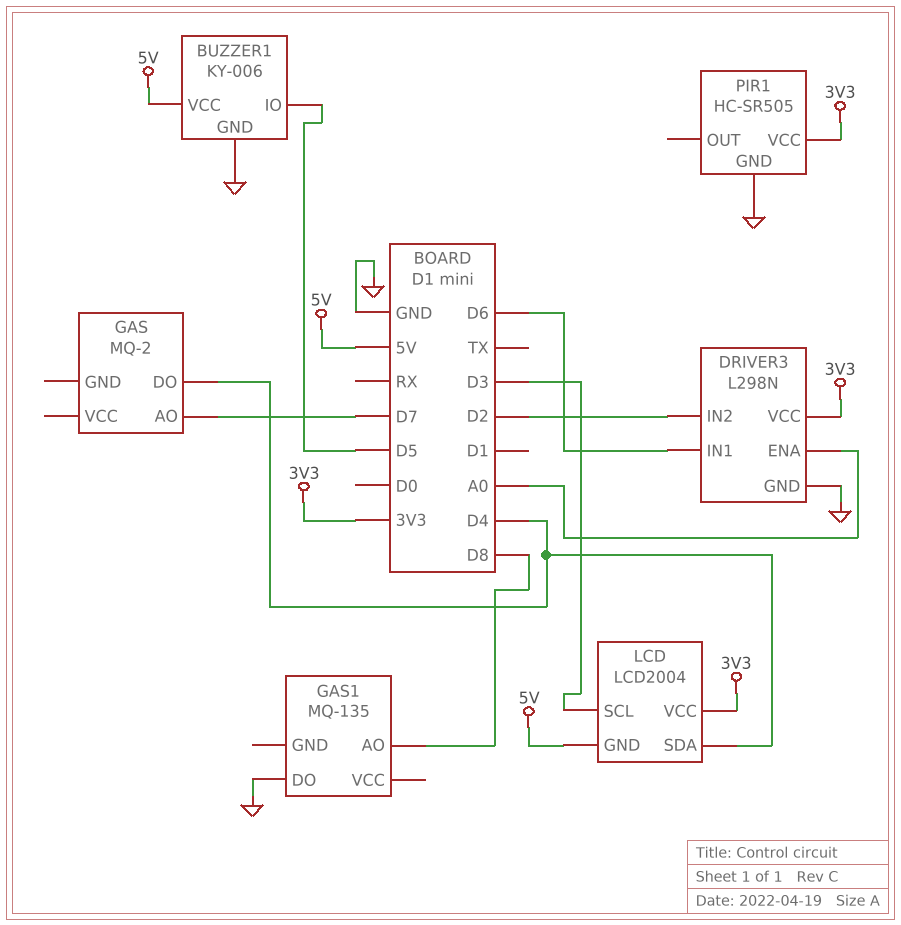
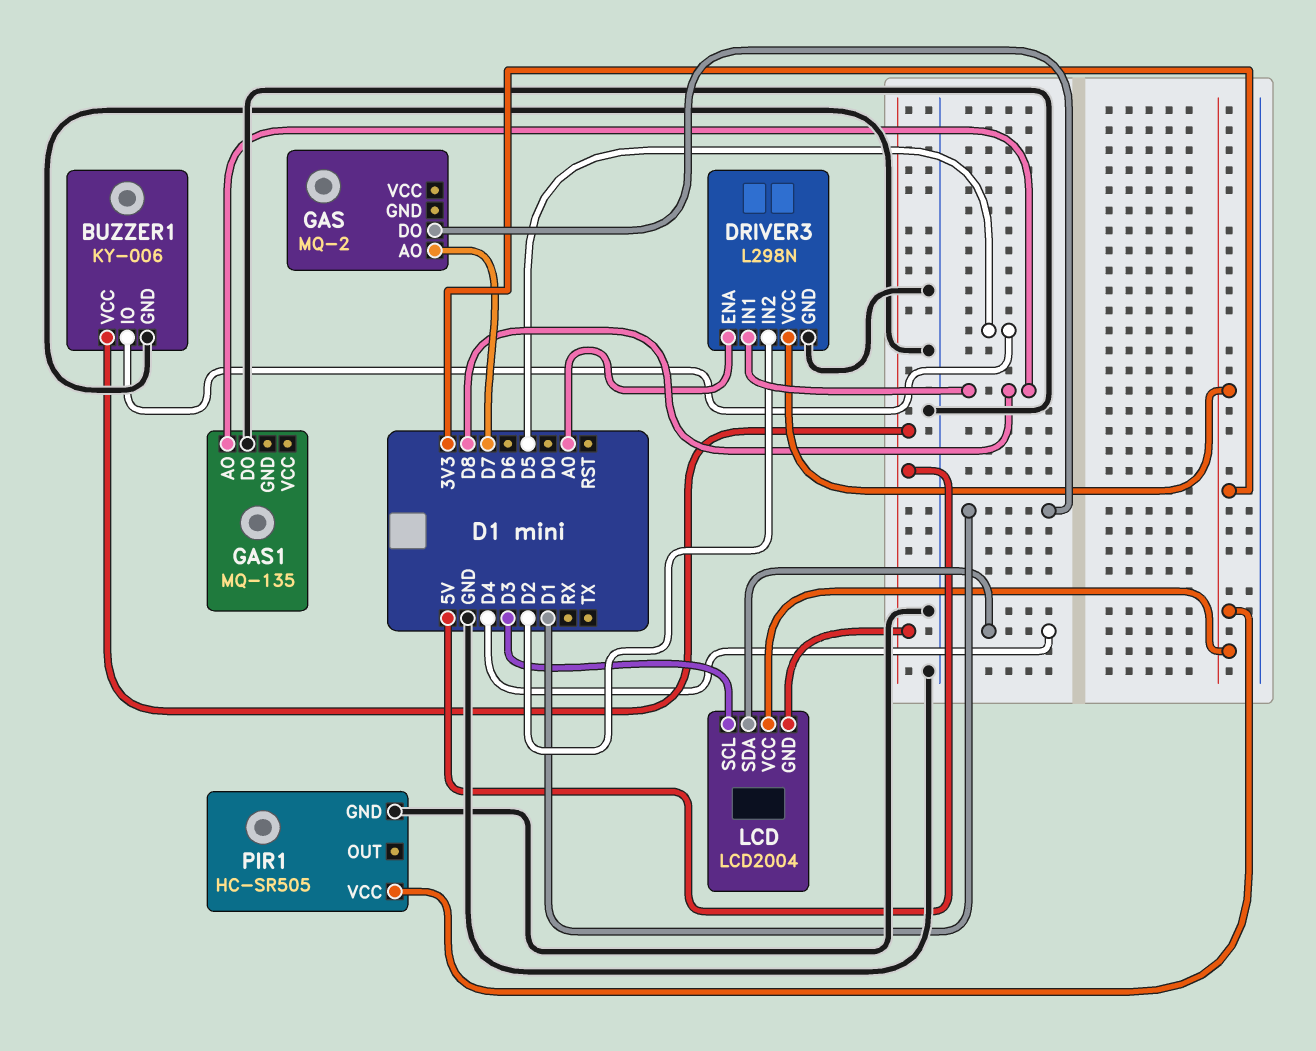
DRIVER3 pin IN1: D6 -> D8
GAS pin DO: D4 -> D1

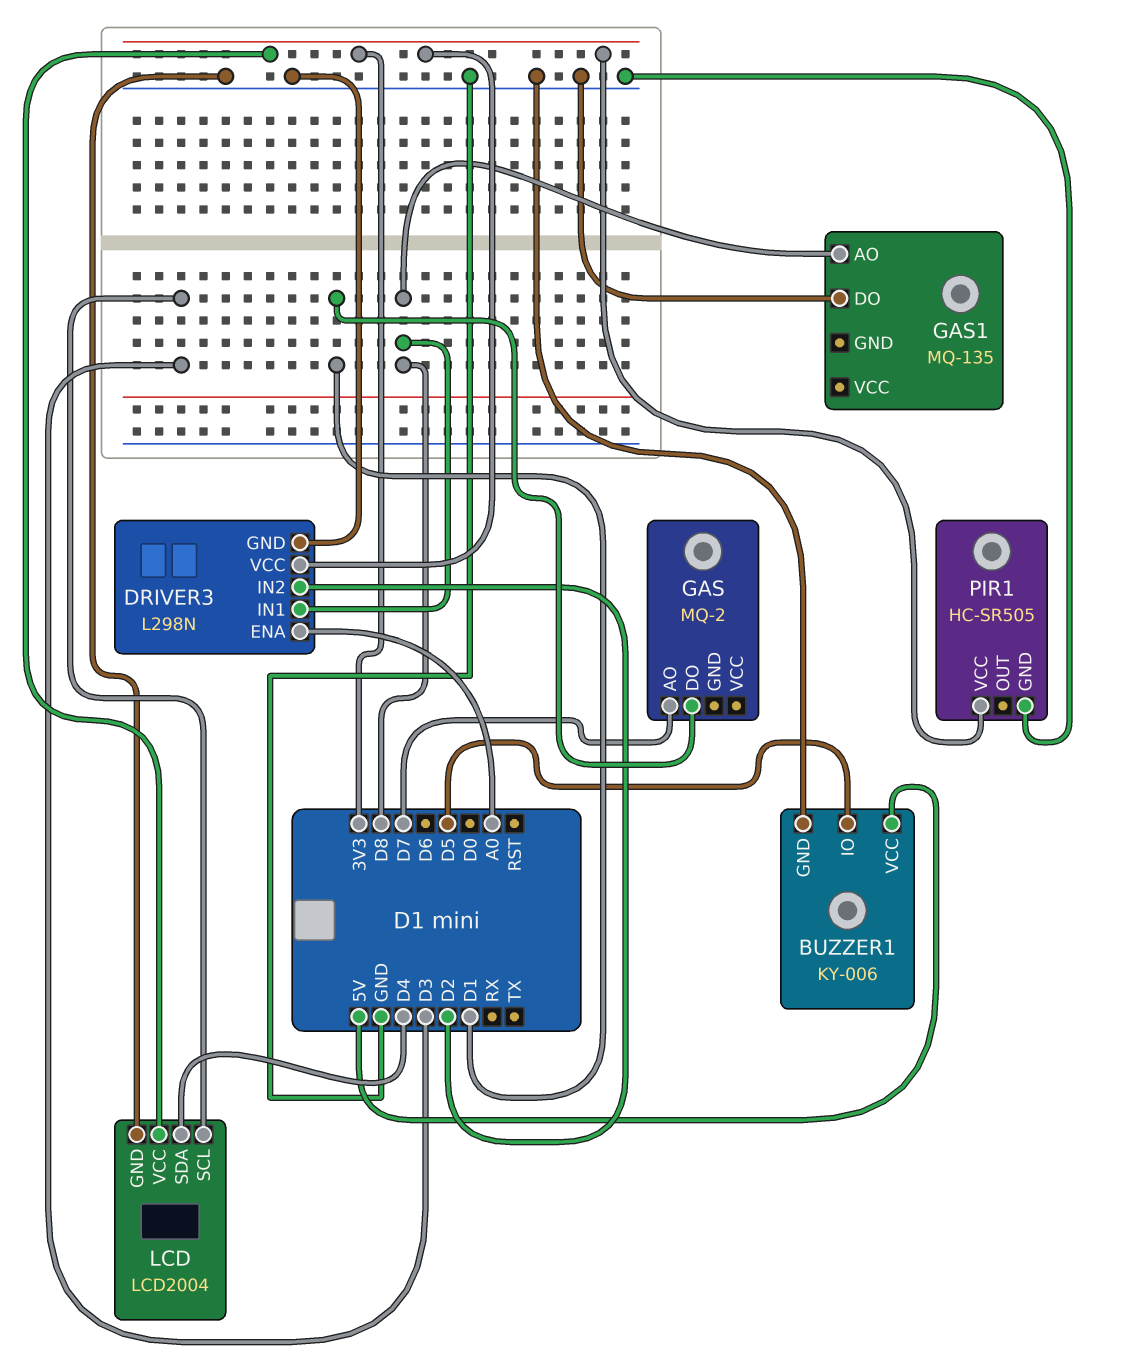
LCD pin GND: 5V -> GND

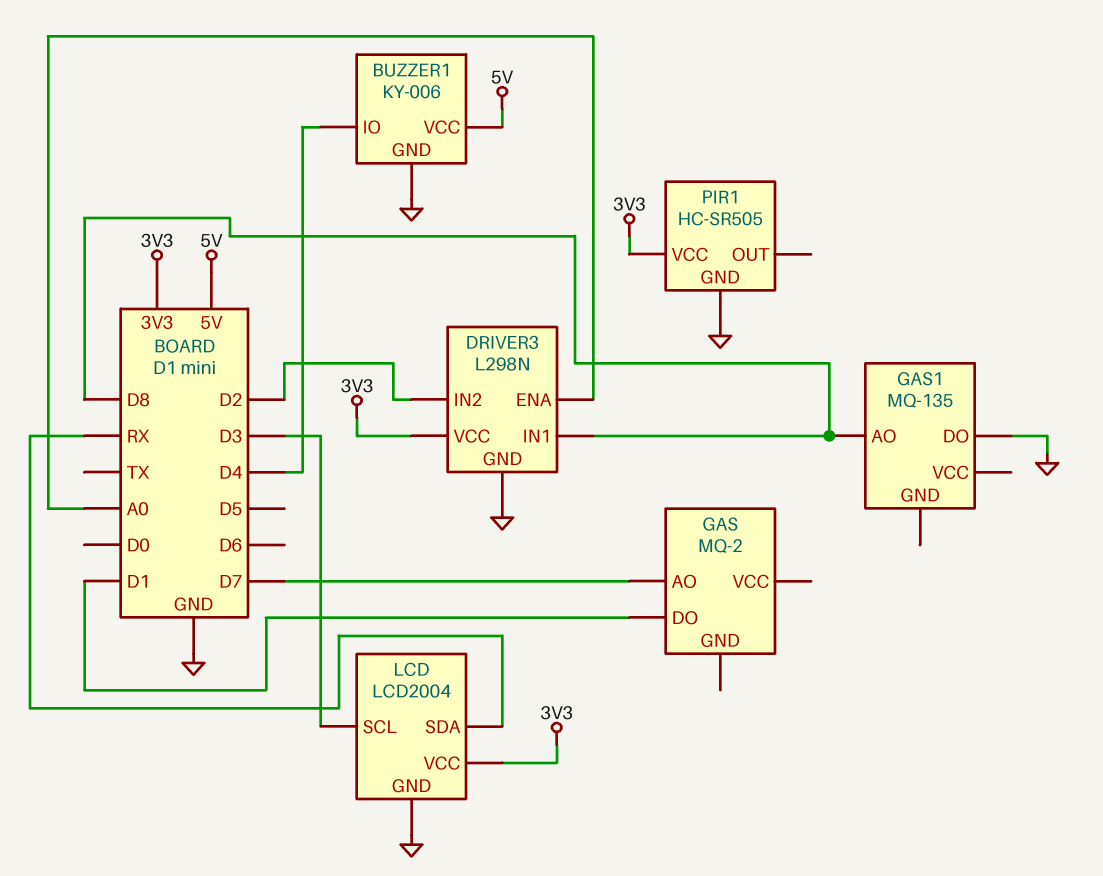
BUZZER1 pin IO: D5 -> D4
LCD pin SDA: D4 -> RX

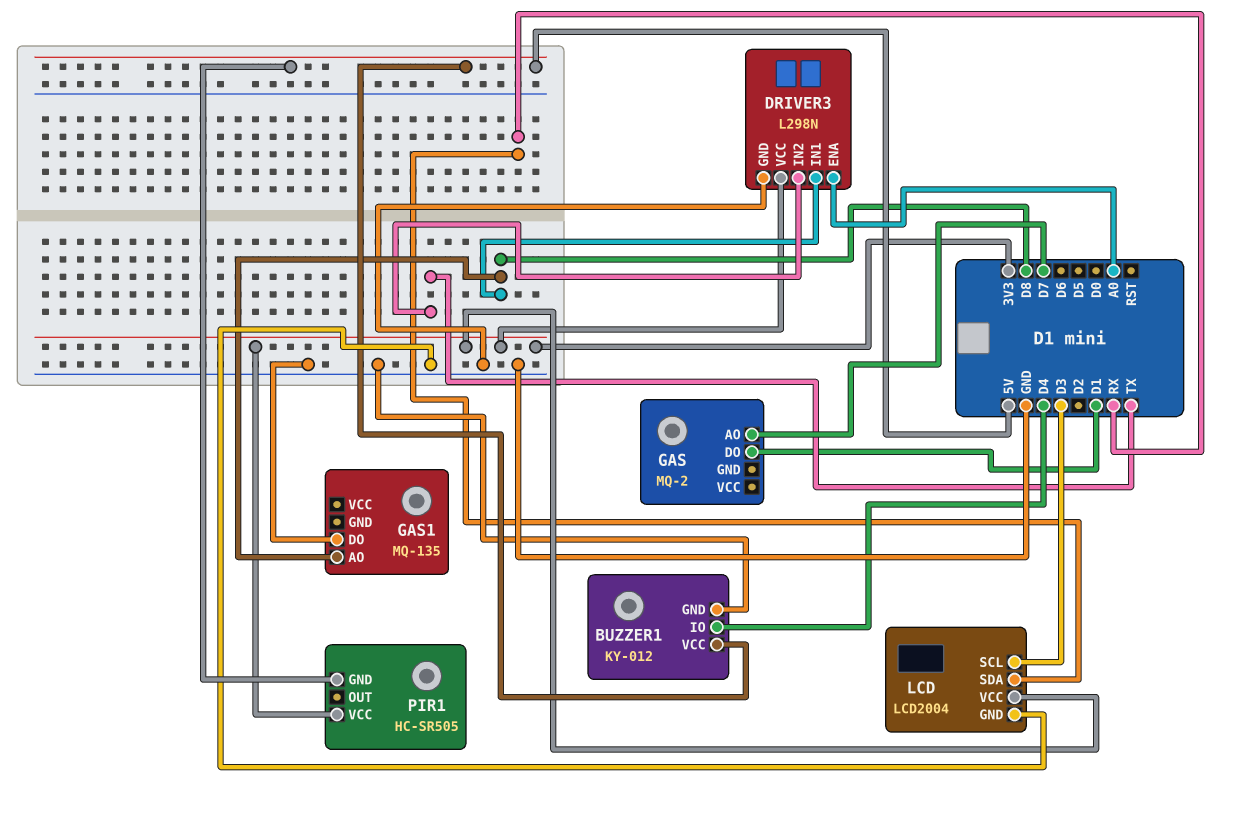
BUZZER1: KY-006 -> KY-012
DRIVER3 pin IN2: D2 -> TX
PIR1 pin GND: GND -> 5V

